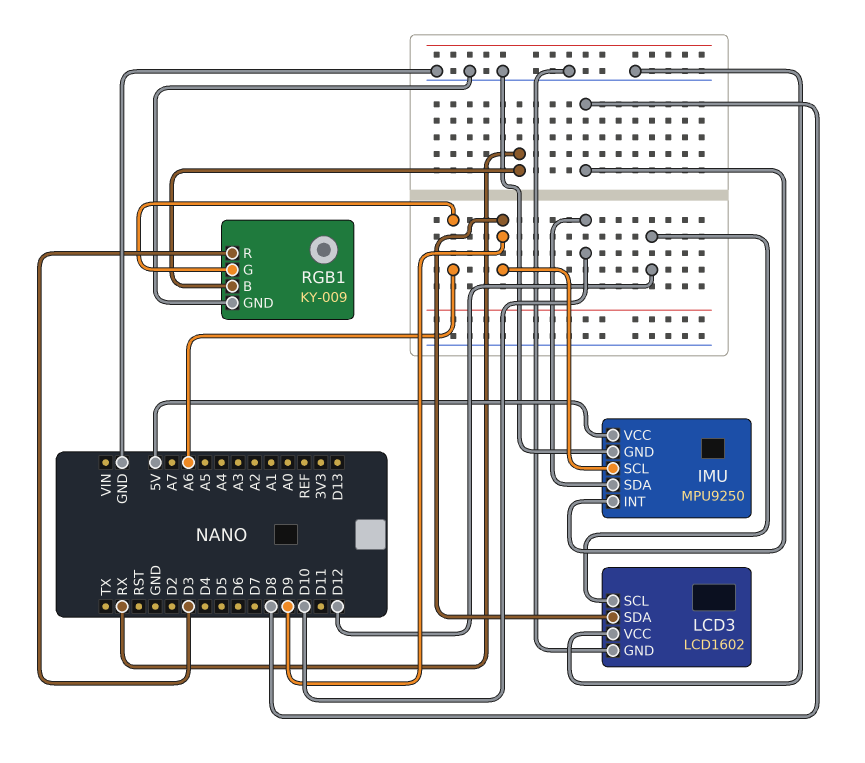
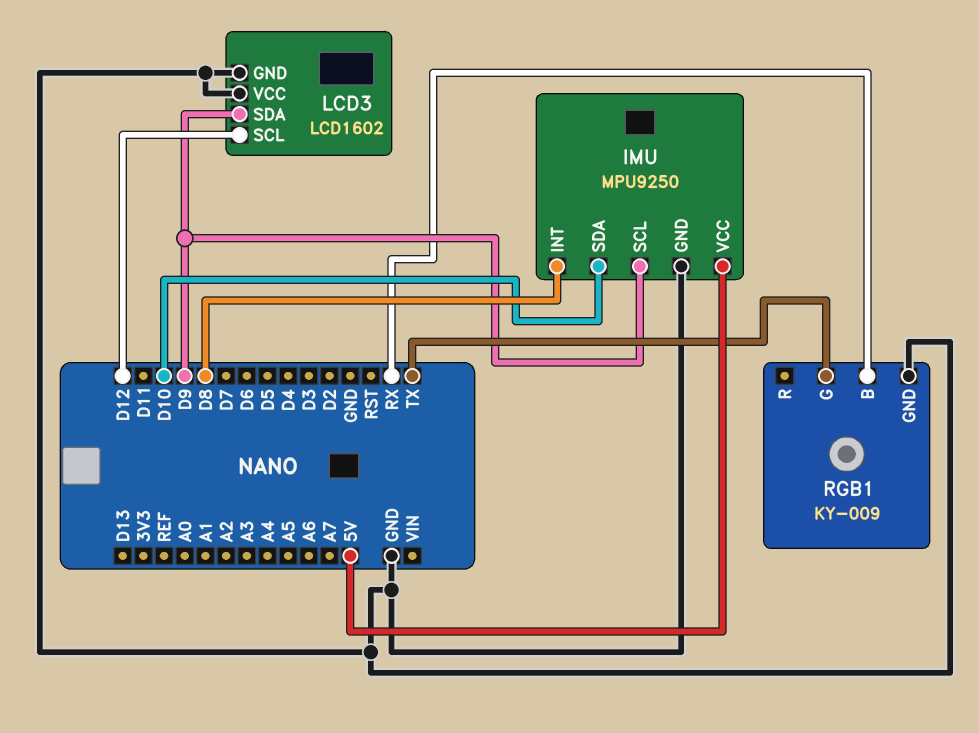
RGB1 pin G: A6 -> TX
RGB1 pin R: D3 -> none

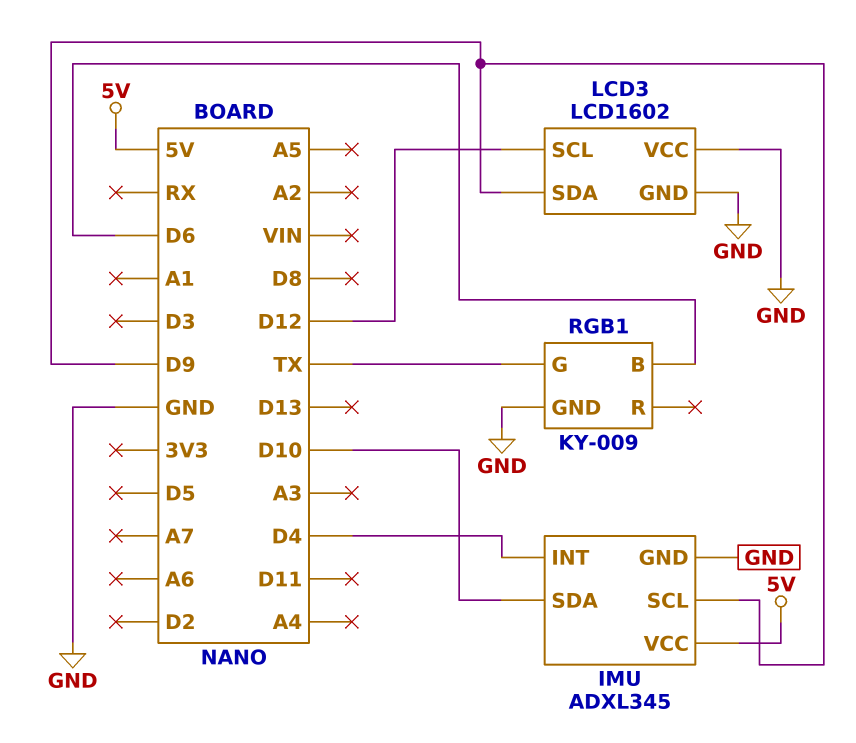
IMU: MPU9250 -> ADXL345
IMU pin INT: D8 -> D4
RGB1 pin B: RX -> D6

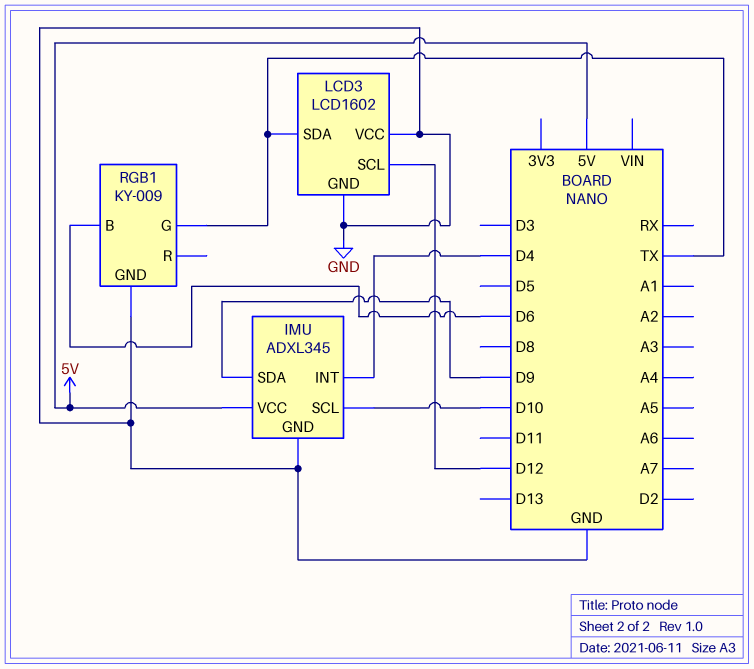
IMU pin SCL: D9 -> D10
IMU pin SDA: D10 -> D9
LCD3 pin SDA: D9 -> TX

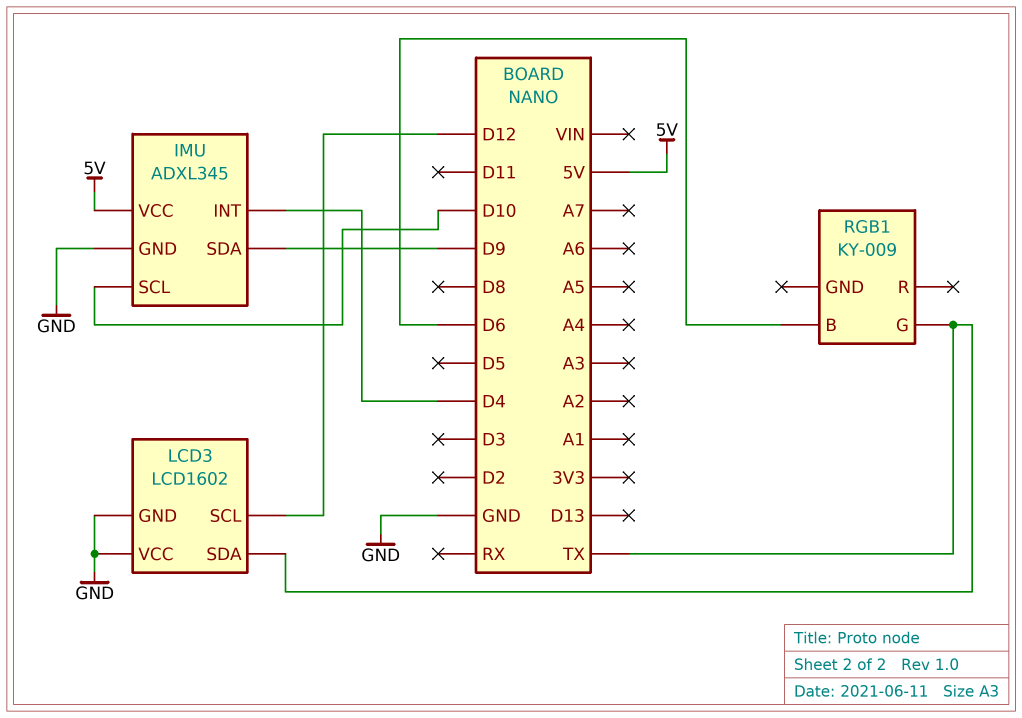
RGB1 pin GND: GND -> none

